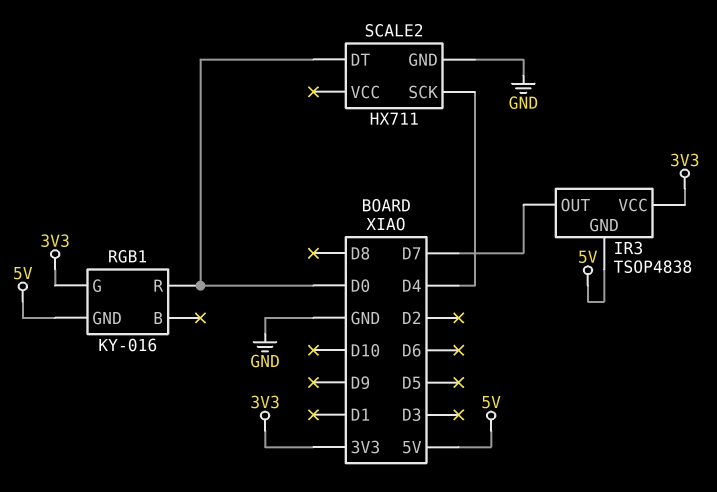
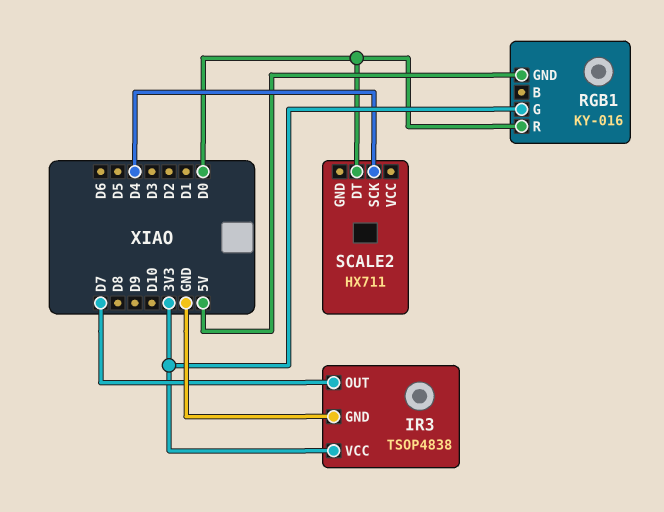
IR3 pin GND: 5V -> GND
SCALE2 pin GND: GND -> none

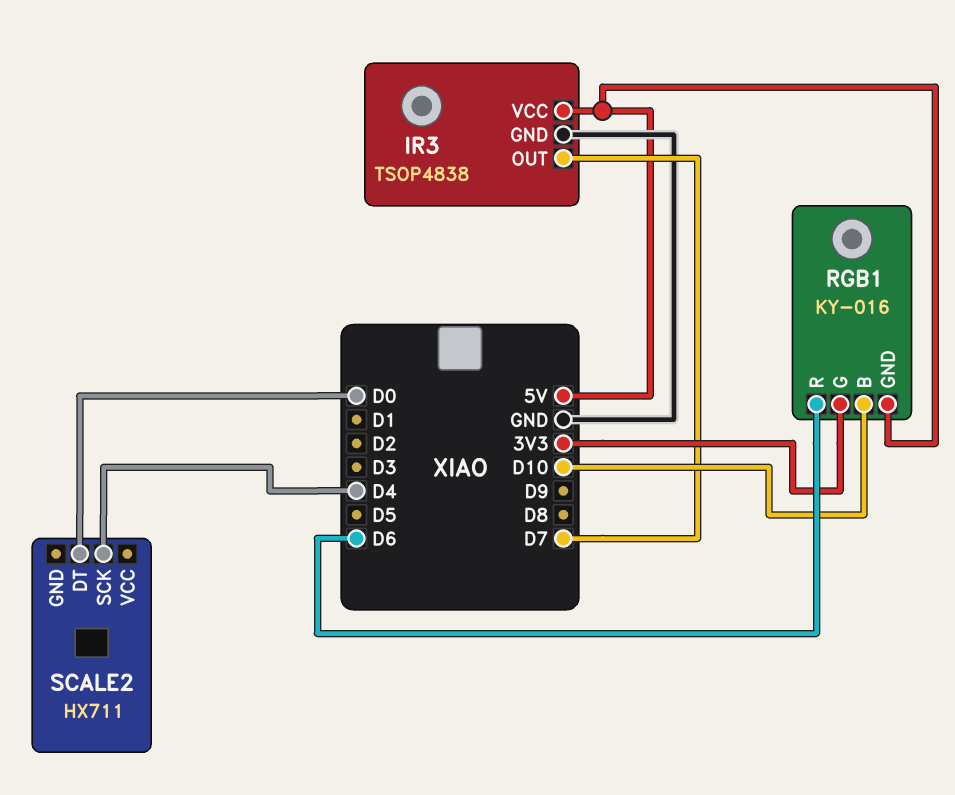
IR3 pin VCC: 3V3 -> 5V
RGB1 pin B: none -> D10
RGB1 pin R: D0 -> D6

